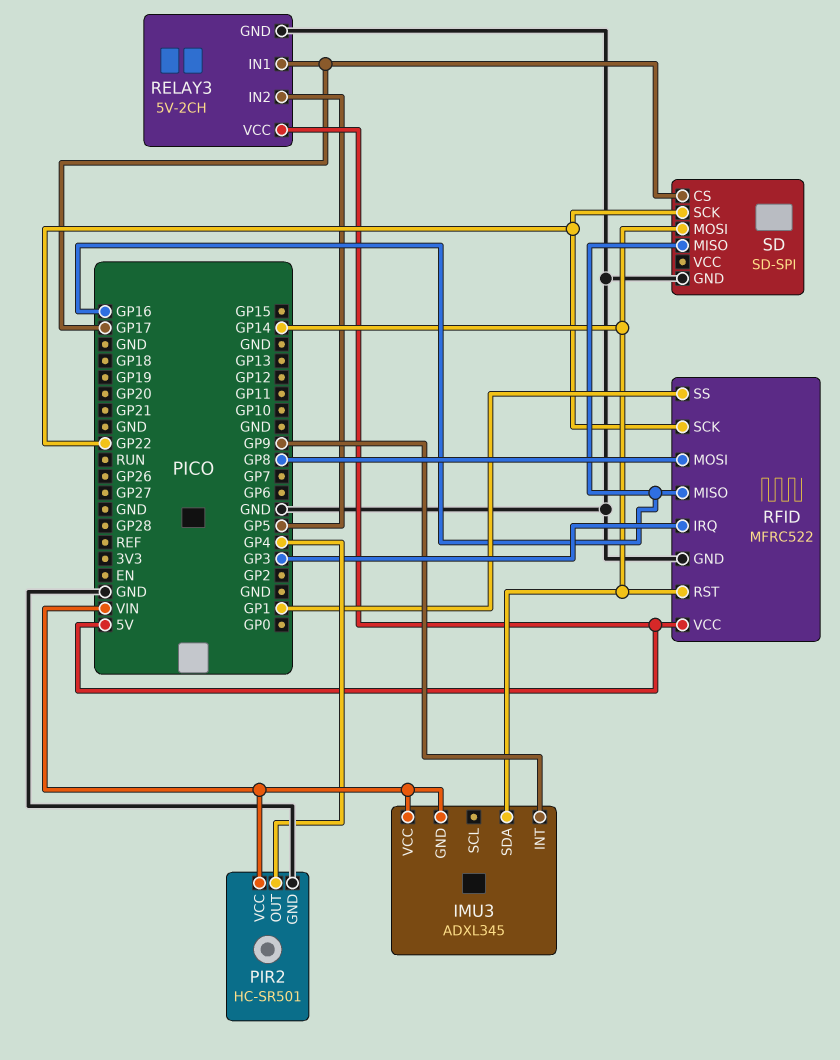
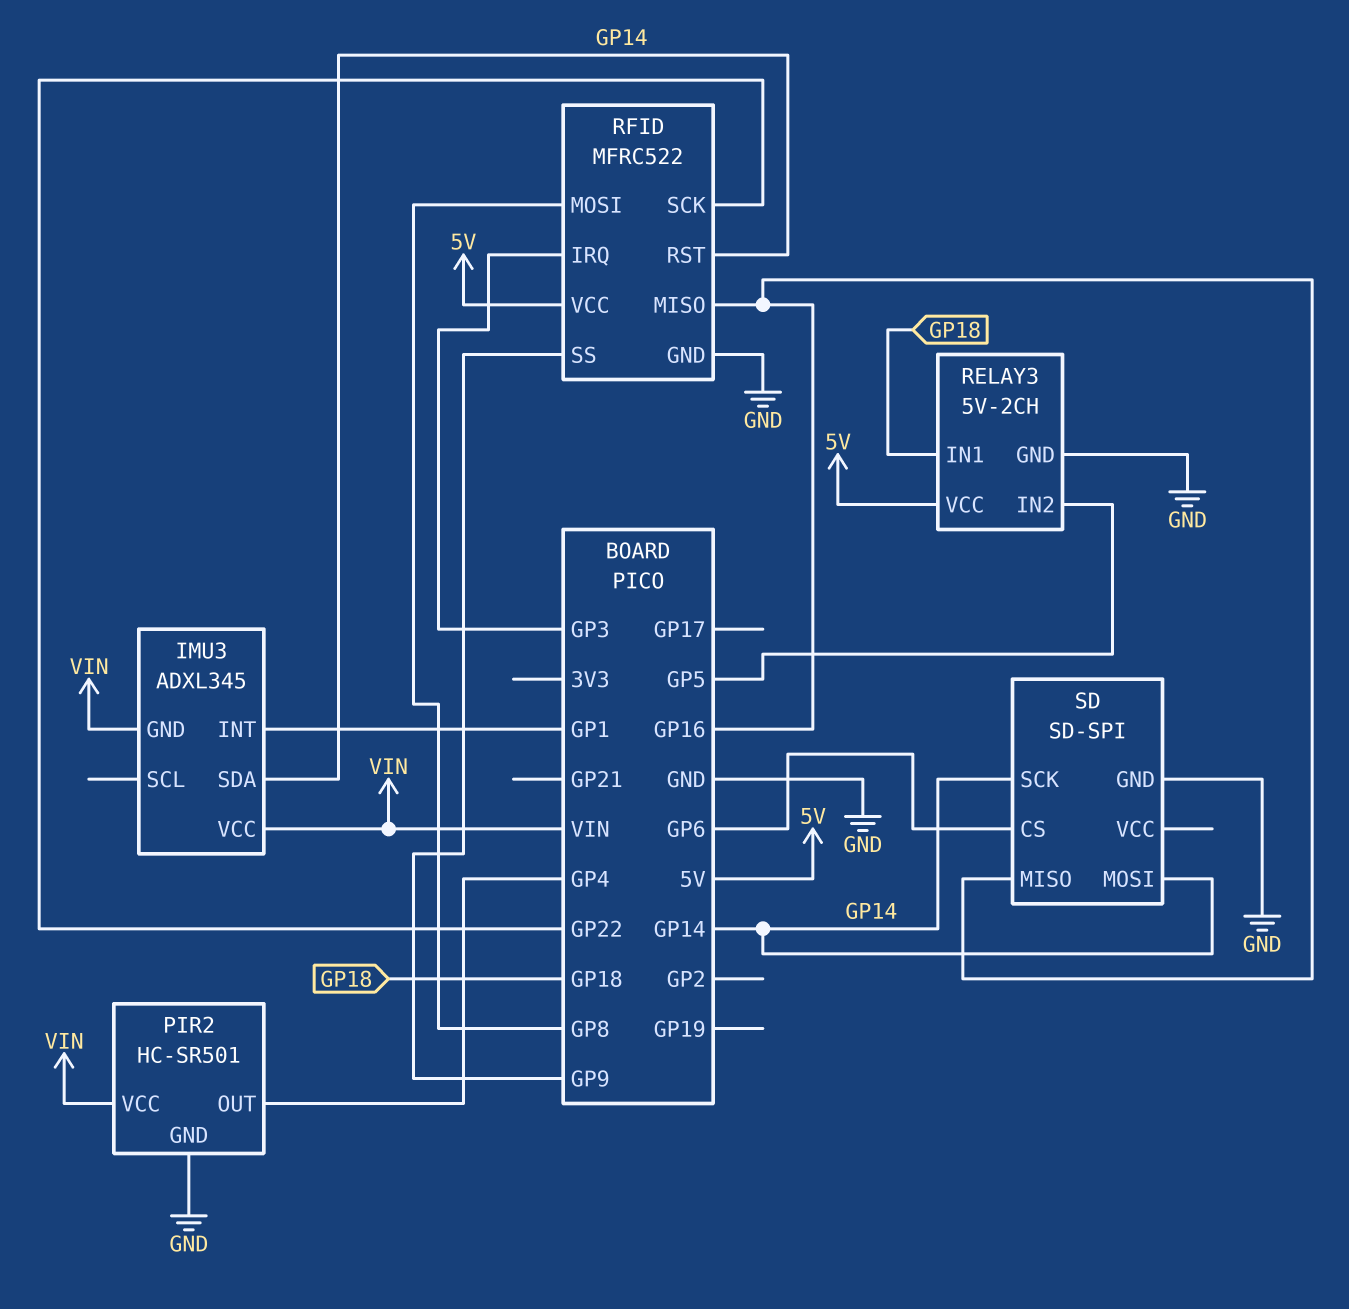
IMU3 pin INT: GP9 -> GP1
RELAY3 pin IN1: GP17 -> GP18
RFID pin SS: GP1 -> GP9
SD pin CS: GP17 -> GP6
SD pin SCK: GP22 -> GP14

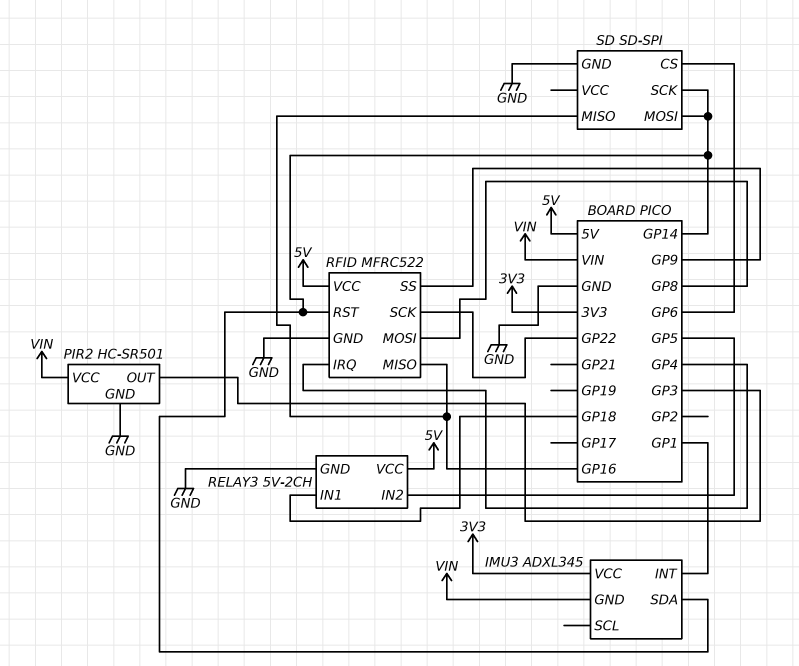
IMU3 pin VCC: VIN -> 3V3
PIR2 pin OUT: GP4 -> GP3
RFID pin IRQ: GP3 -> GP4

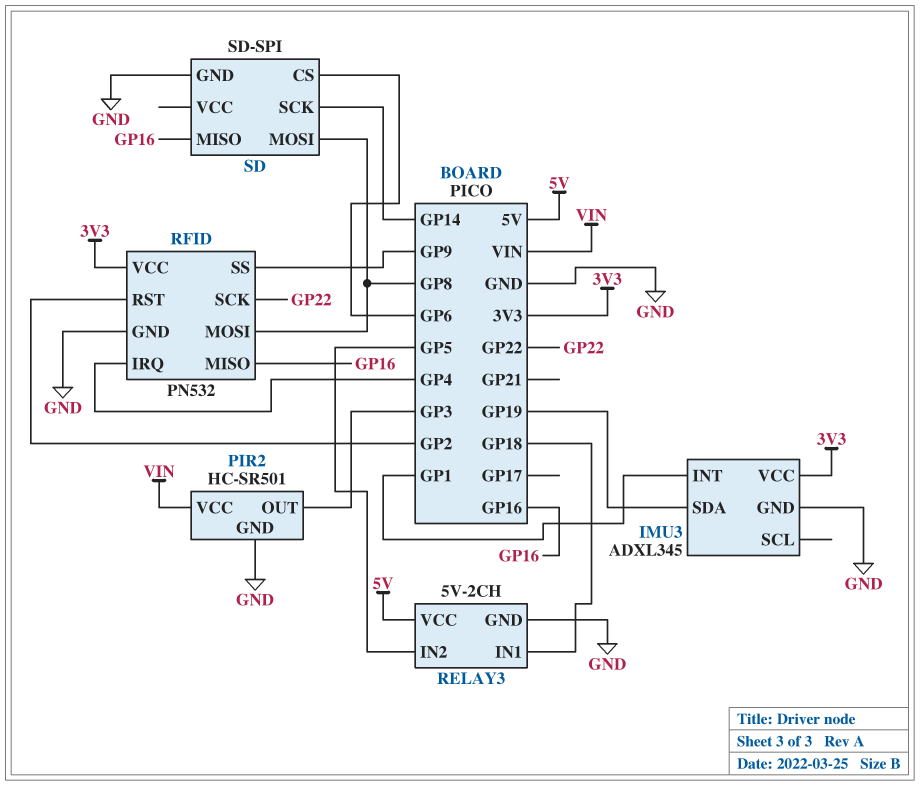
IMU3 pin GND: VIN -> GND
IMU3 pin SDA: GP14 -> GP19
RFID: MFRC522 -> PN532
RFID pin RST: GP14 -> GP2
RFID pin VCC: 5V -> 3V3
SD pin MOSI: GP14 -> GP8

